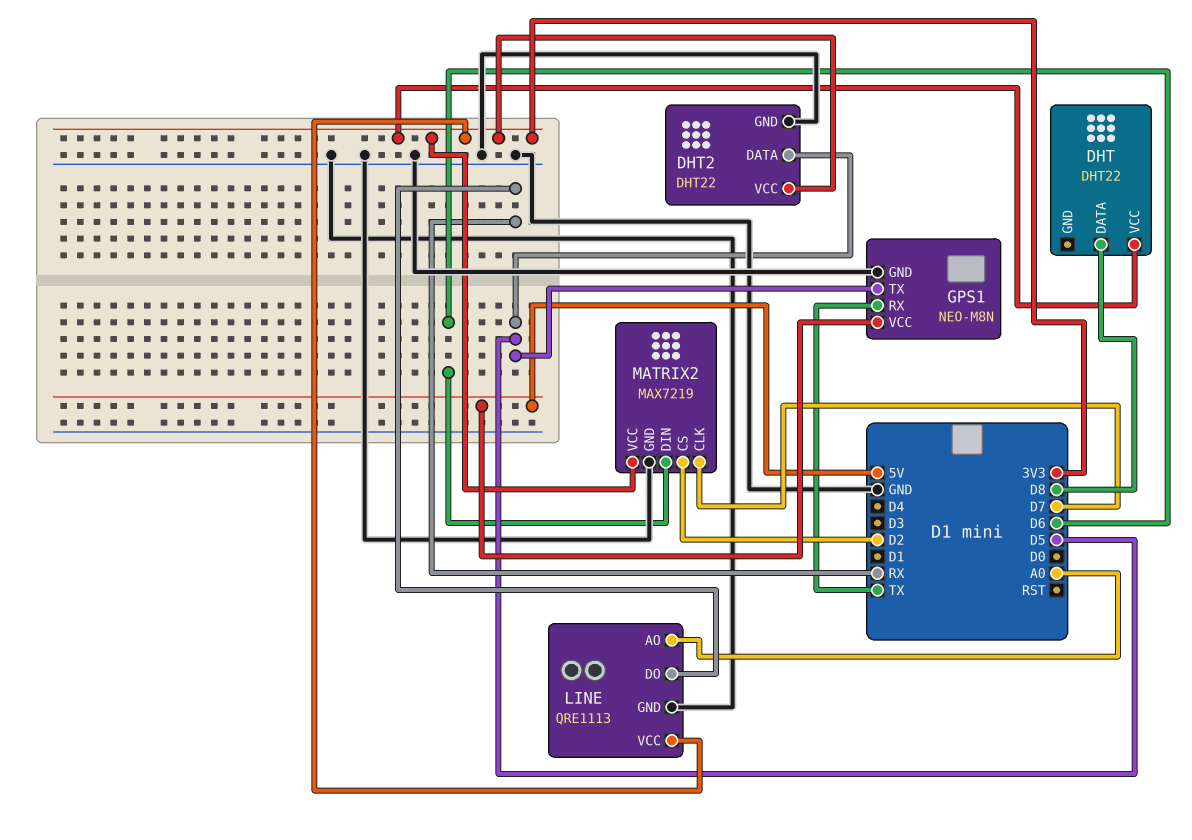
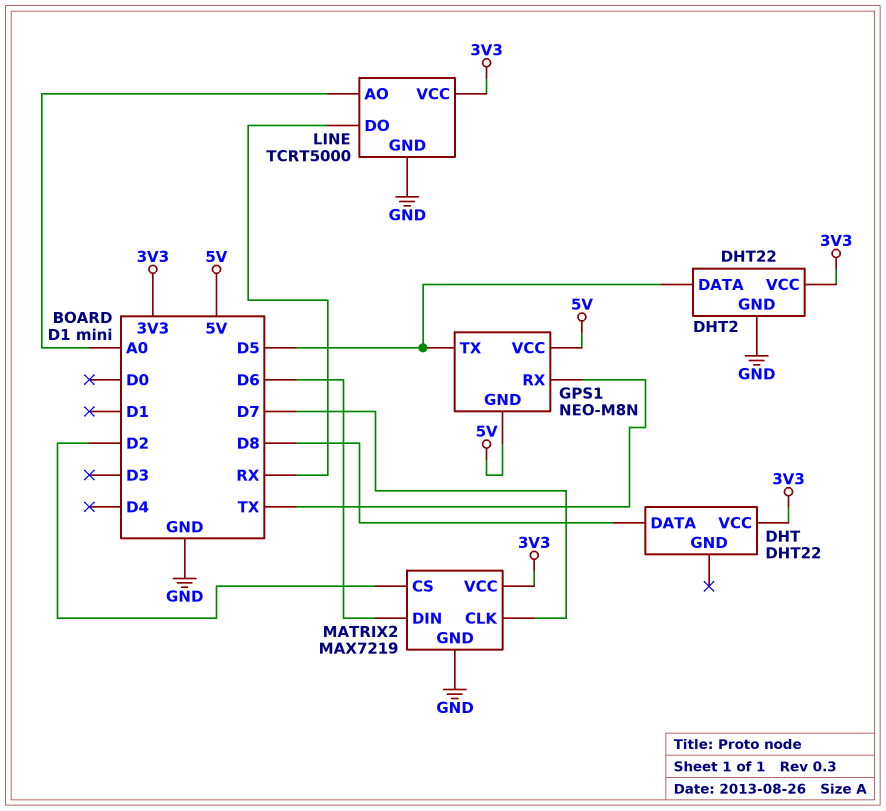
GPS1 pin GND: GND -> 5V
LINE: QRE1113 -> TCRT5000

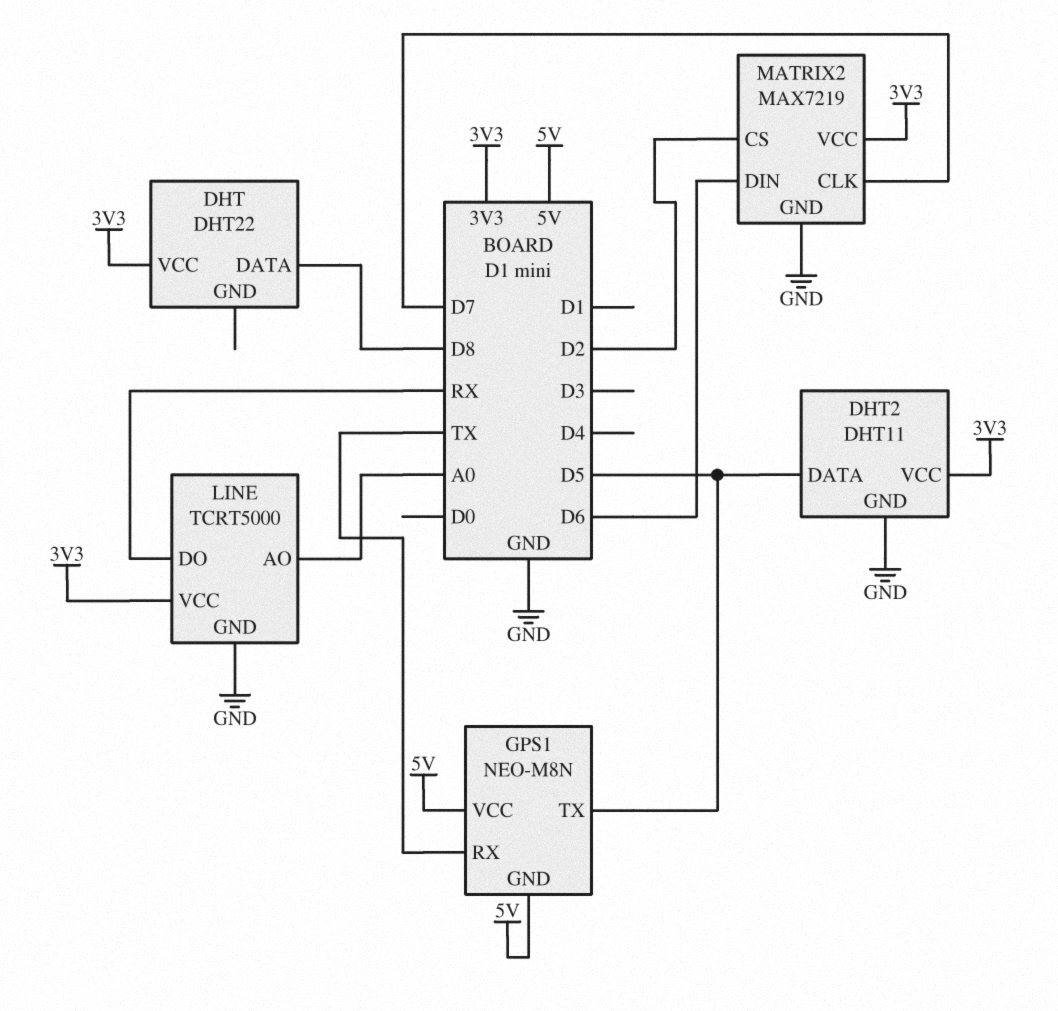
DHT2: DHT22 -> DHT11

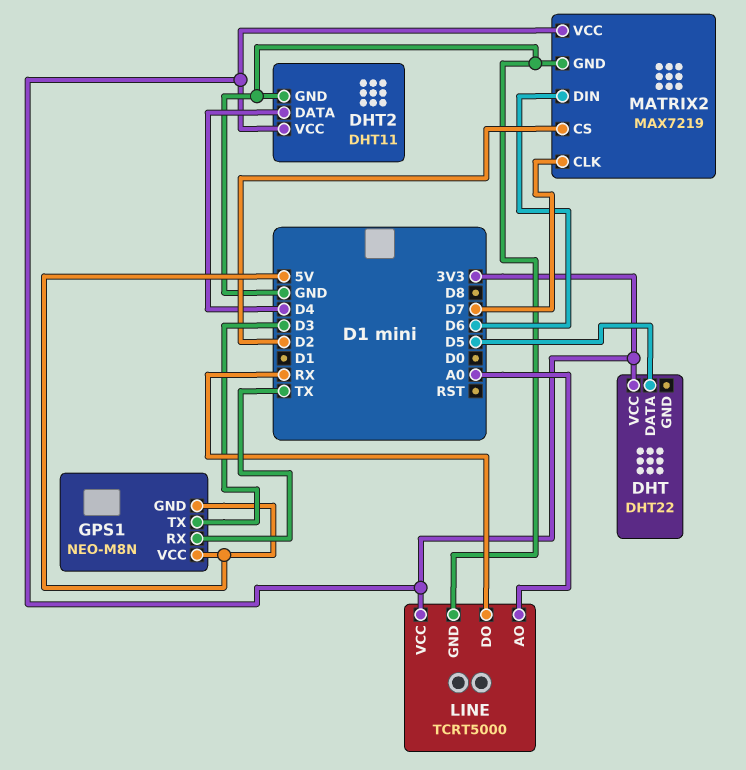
DHT pin DATA: D8 -> D5
DHT2 pin DATA: D5 -> D4
GPS1 pin TX: D5 -> D3

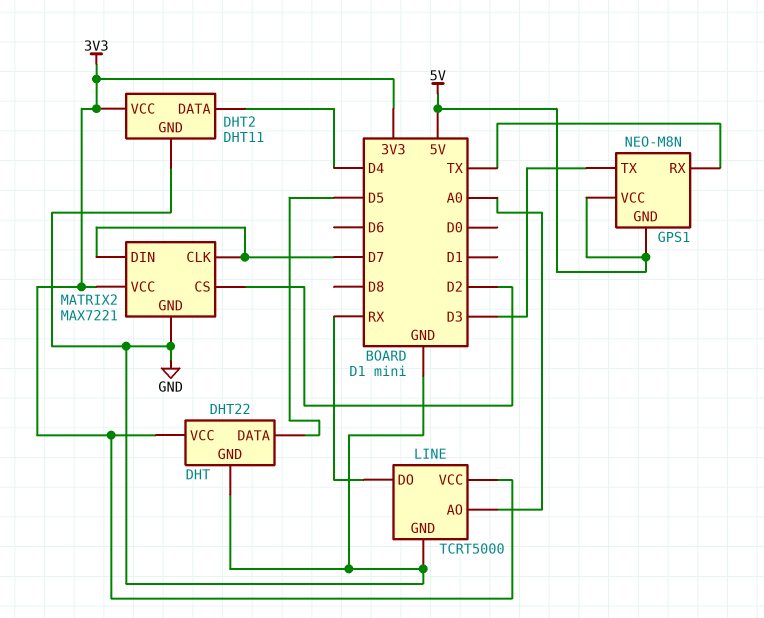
DHT pin GND: none -> GND
MATRIX2: MAX7219 -> MAX7221
MATRIX2 pin DIN: D6 -> D7

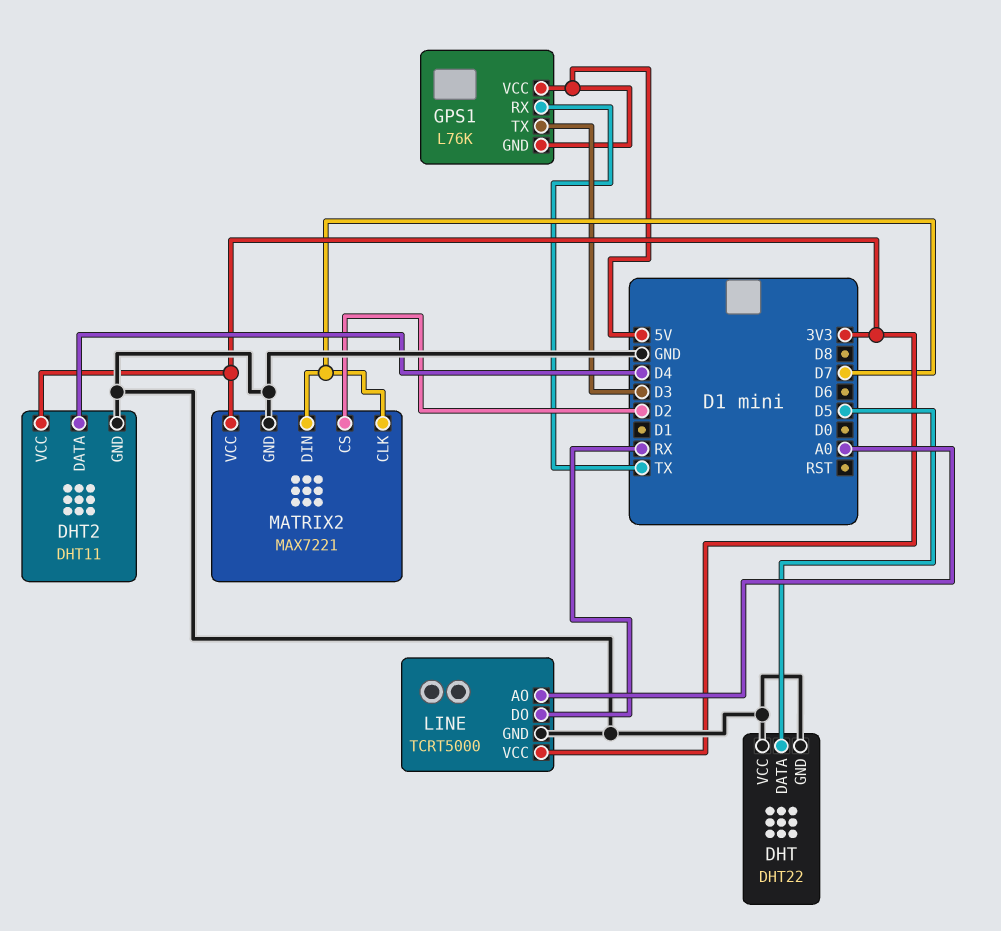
DHT pin VCC: 3V3 -> GND
GPS1: NEO-M8N -> L76K

